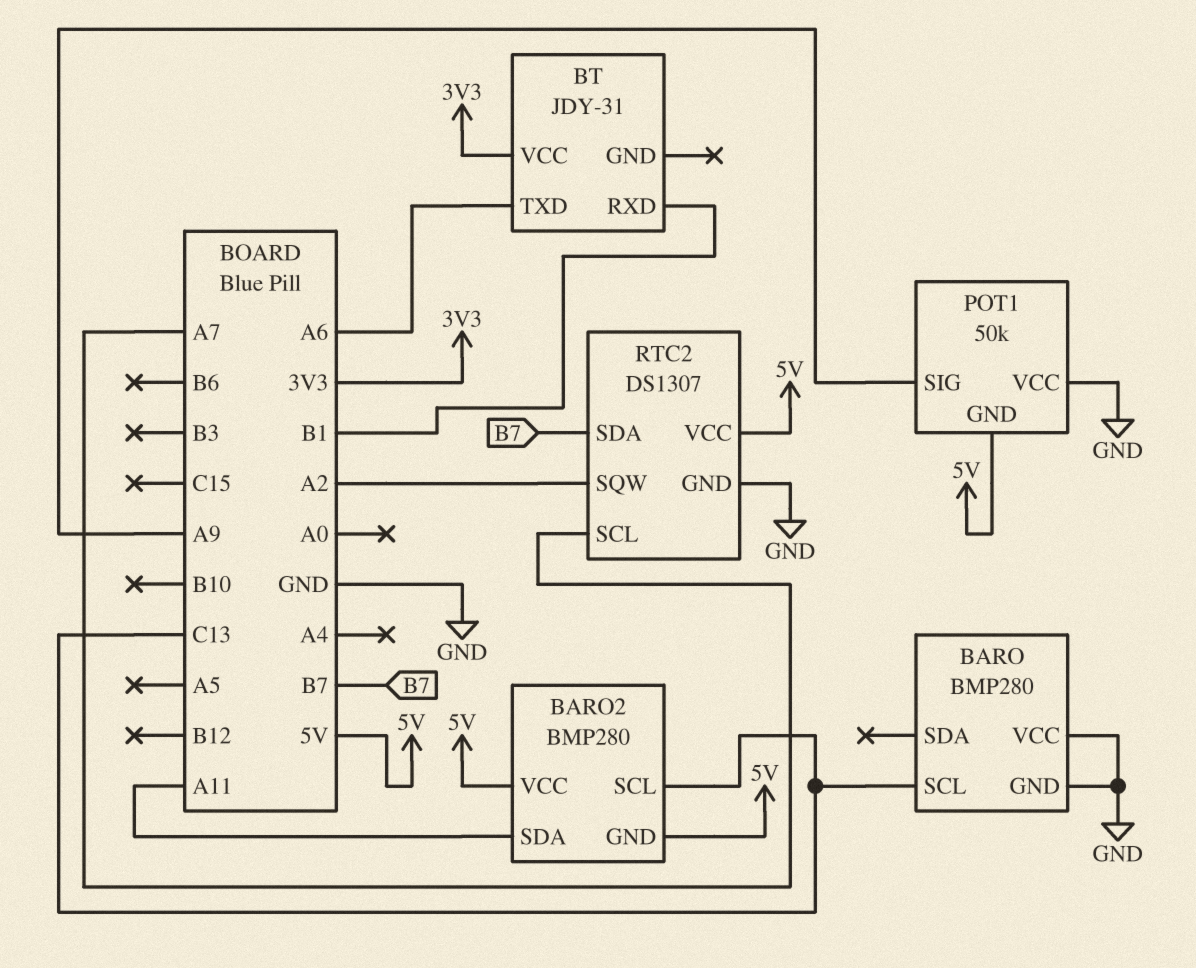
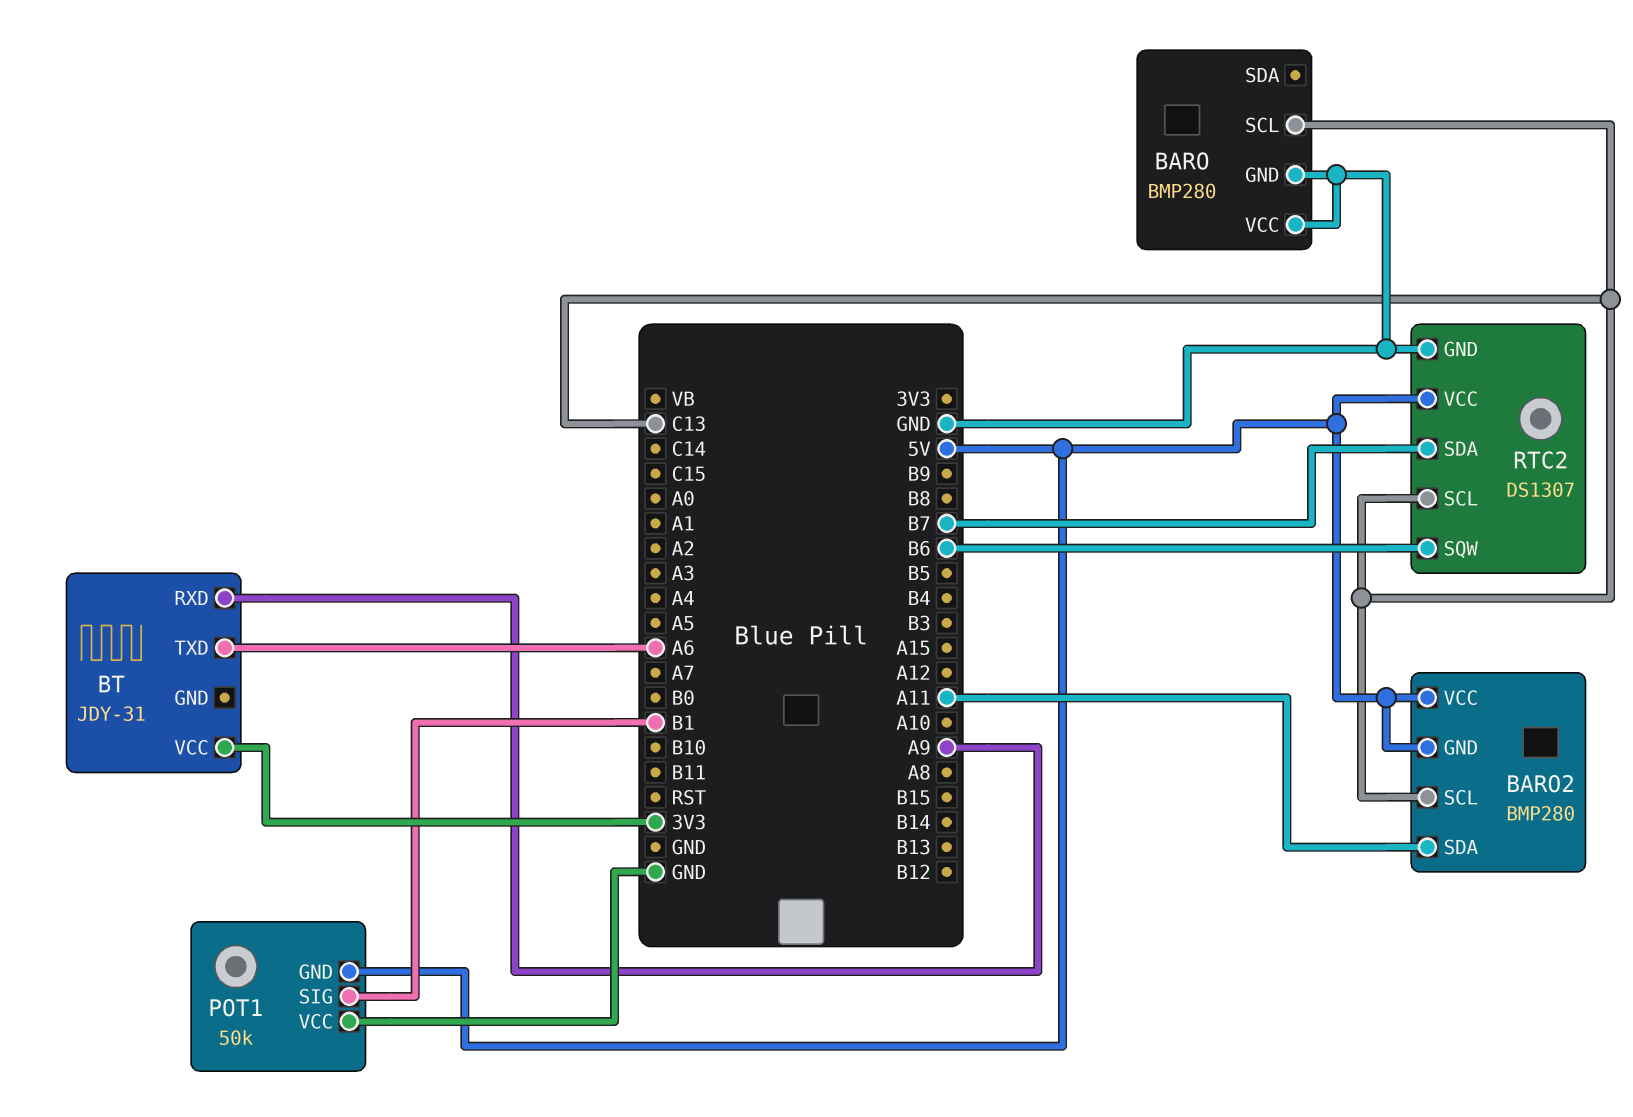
BT pin RXD: B1 -> A9
POT1 pin SIG: A9 -> B1
RTC2 pin SCL: A7 -> C13
RTC2 pin SQW: A2 -> B6

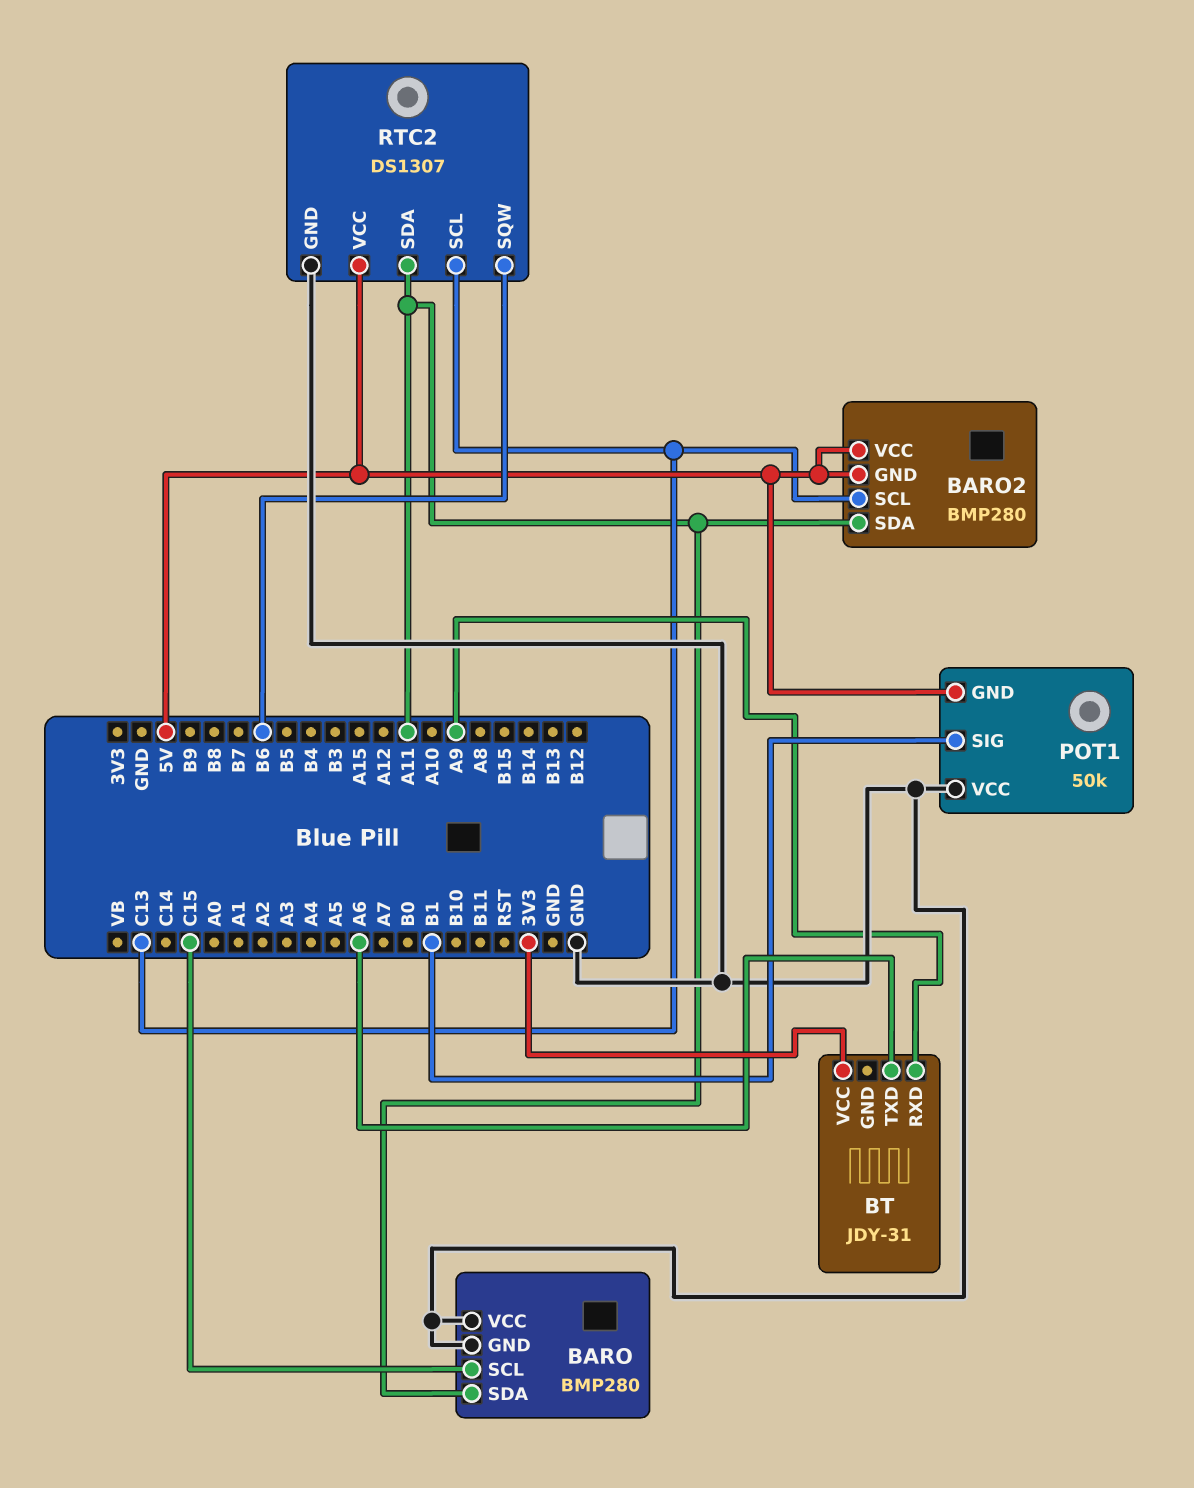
BARO pin SCL: C13 -> C15
BARO pin SDA: none -> A11
RTC2 pin SDA: B7 -> A11

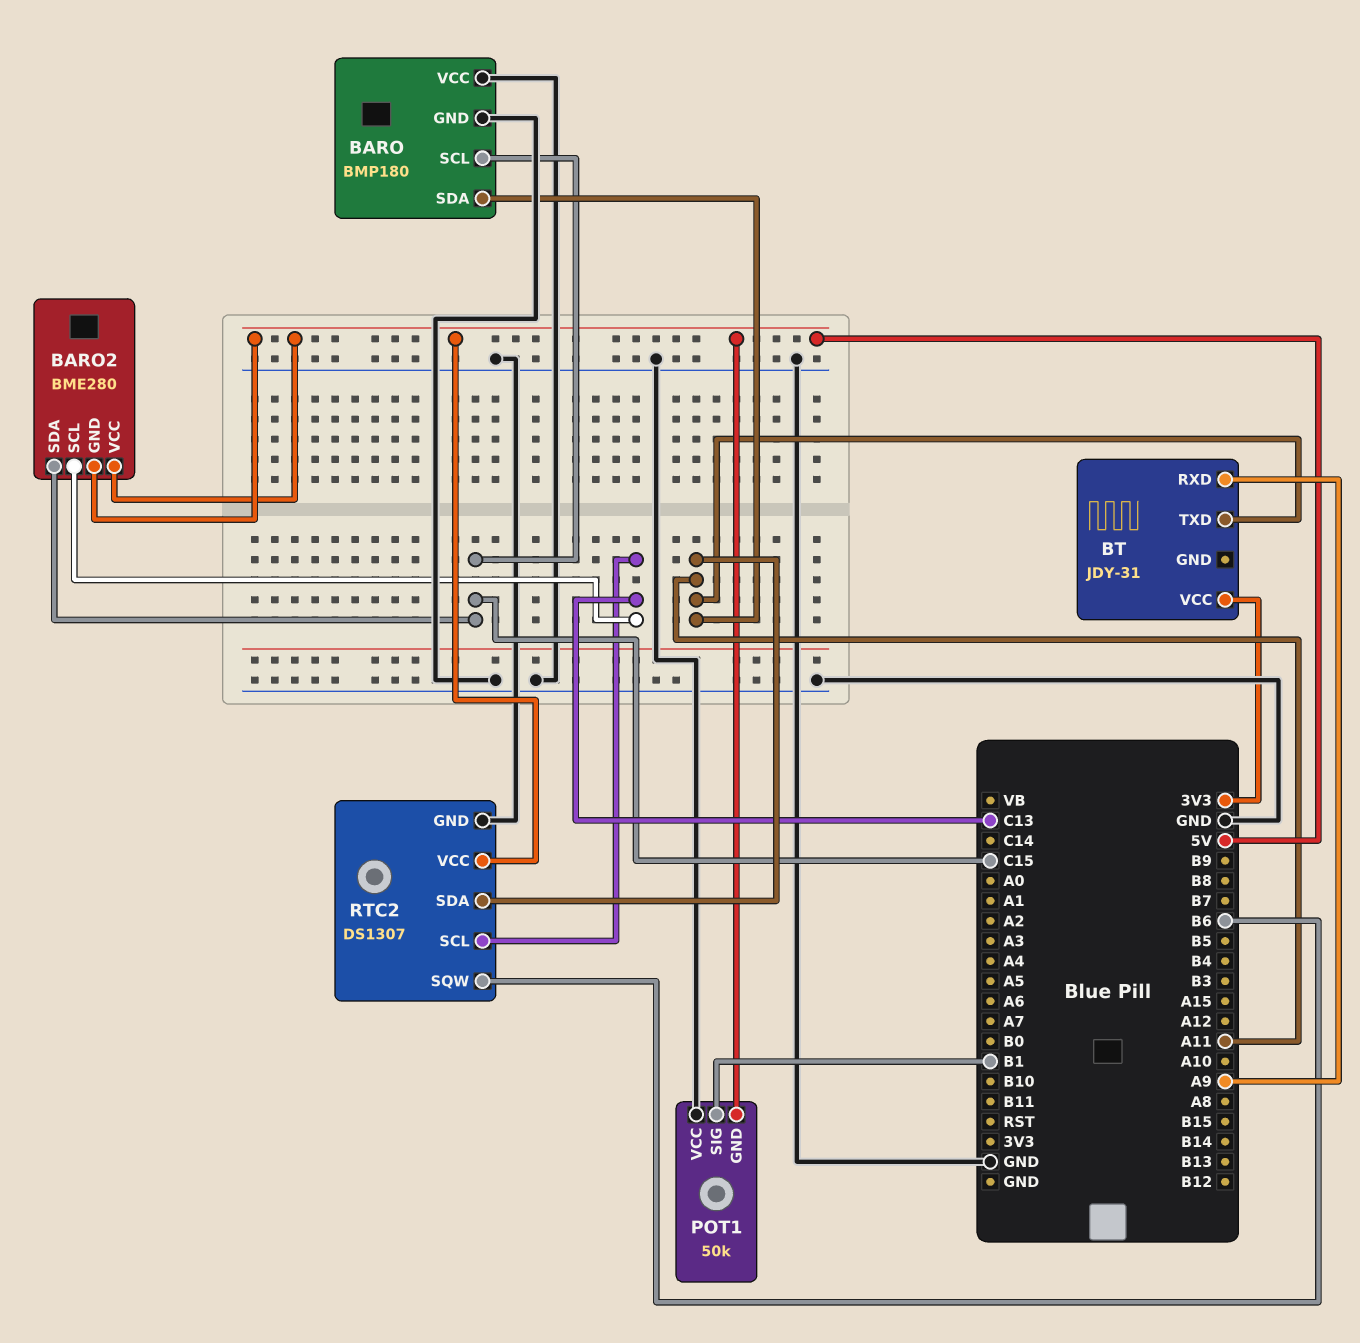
BARO: BMP280 -> BMP180
BARO2: BMP280 -> BME280
BARO2 pin SDA: A11 -> C15
BT pin TXD: A6 -> A11

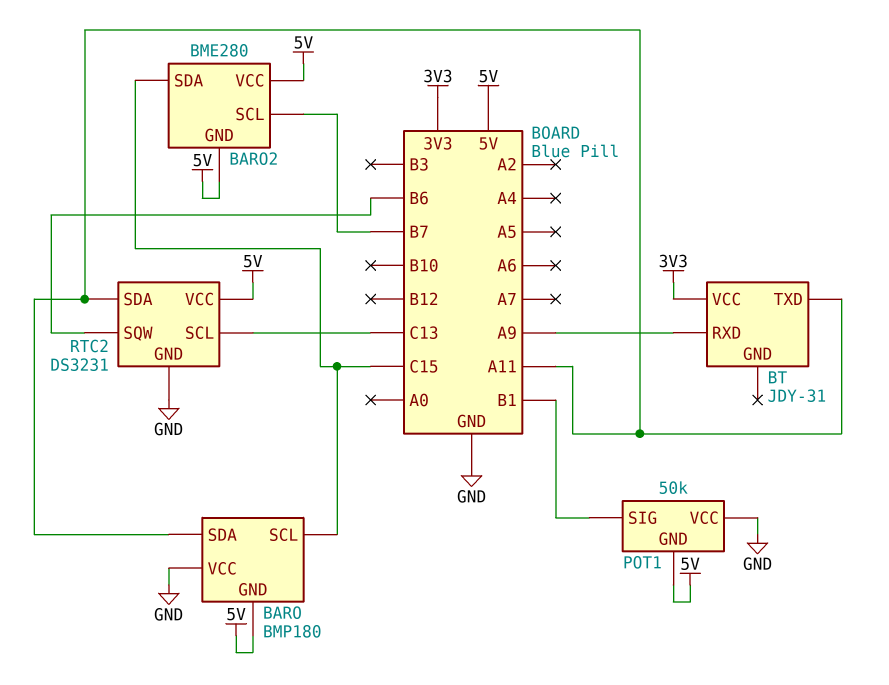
BARO pin GND: GND -> 5V
BARO2 pin SCL: C13 -> B7
RTC2: DS1307 -> DS3231

